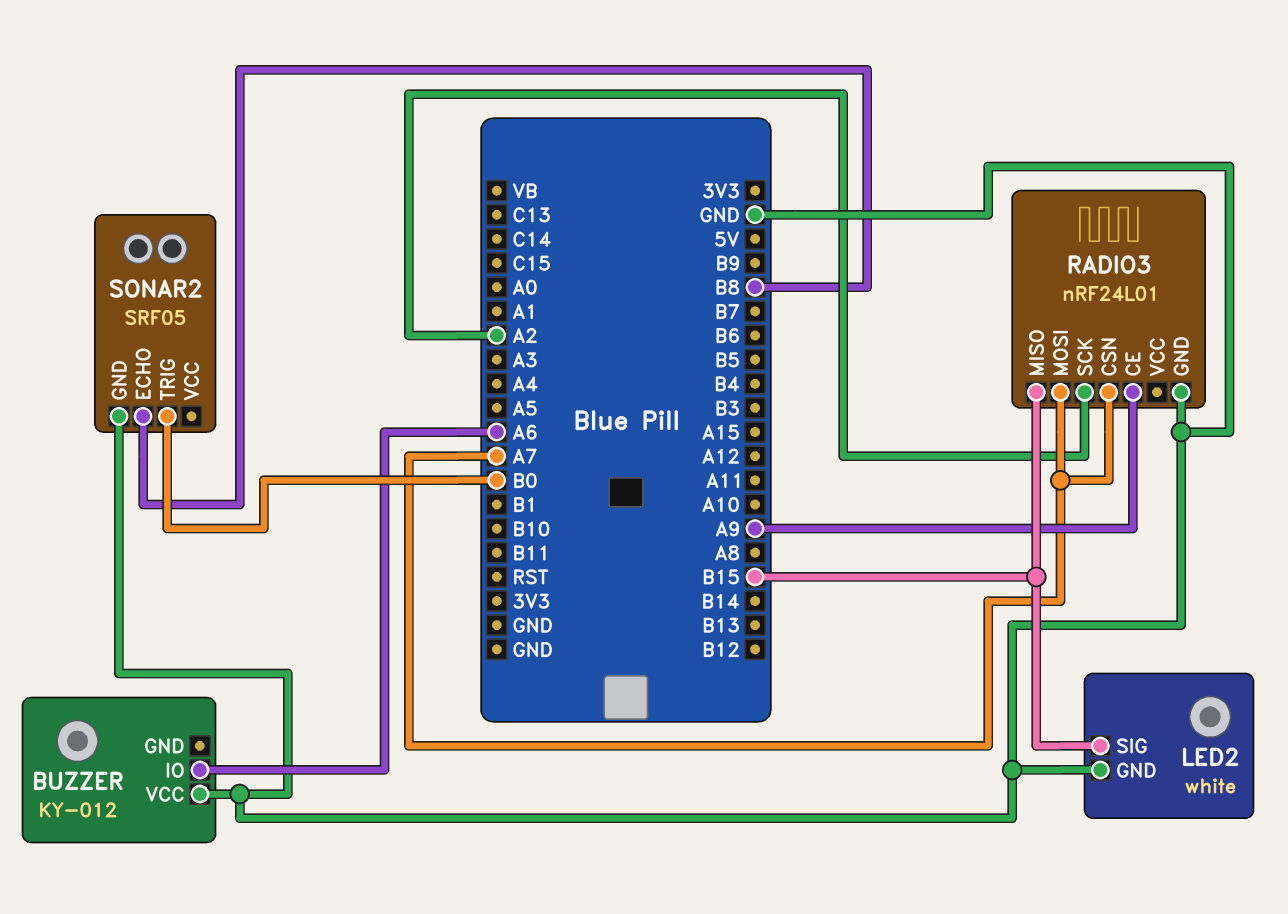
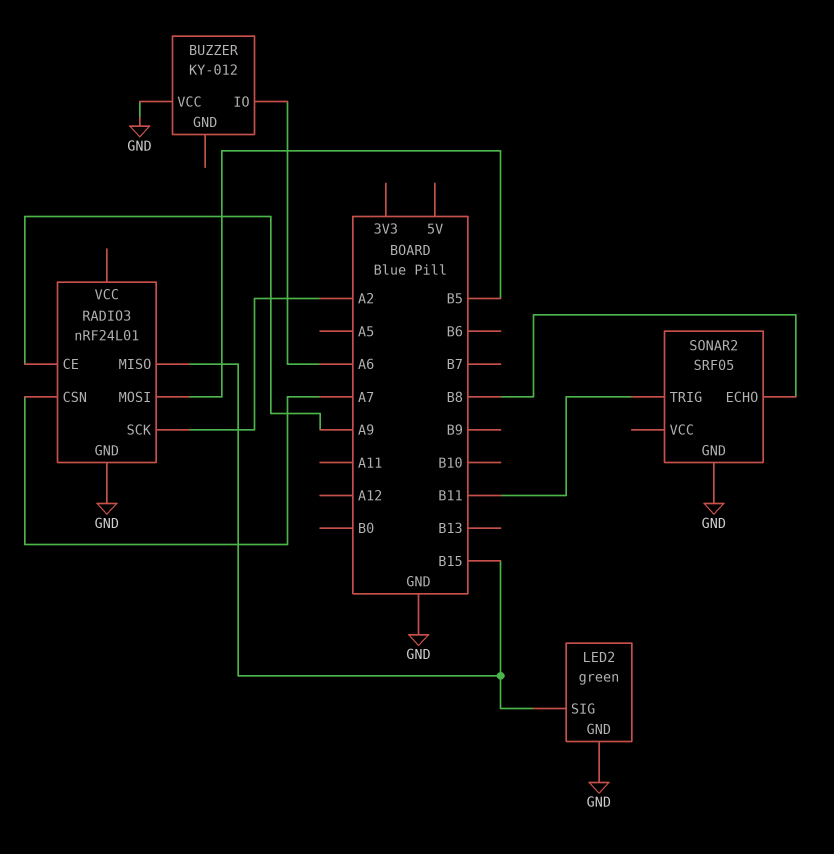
LED2: white -> green
RADIO3 pin MOSI: A7 -> B5
SONAR2 pin TRIG: B0 -> B11

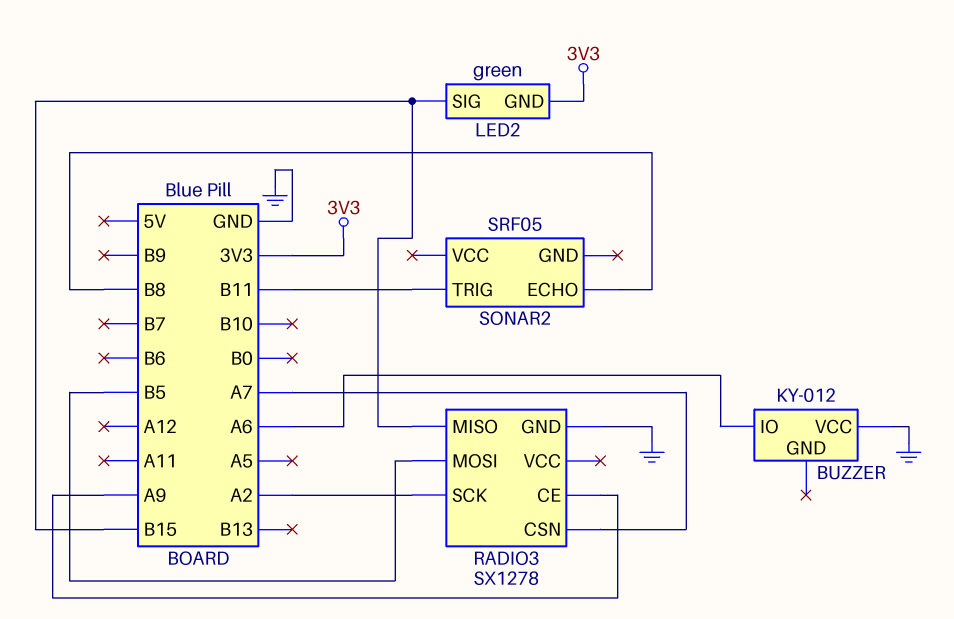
LED2 pin GND: GND -> 3V3
RADIO3: nRF24L01 -> SX1278
SONAR2 pin GND: GND -> none

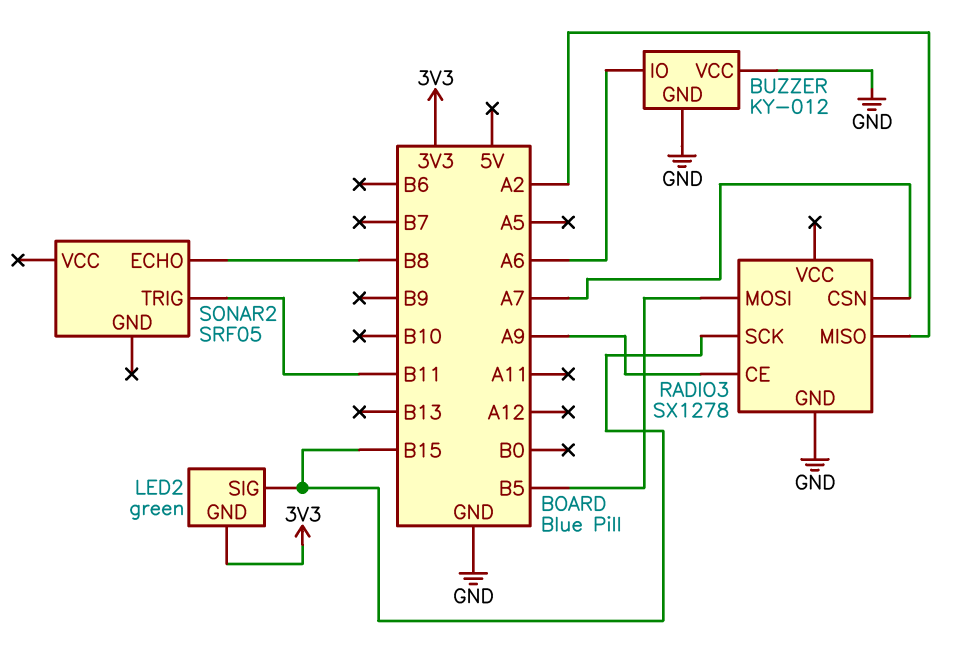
BUZZER pin GND: none -> GND
RADIO3 pin MISO: B15 -> A2
RADIO3 pin SCK: A2 -> B15

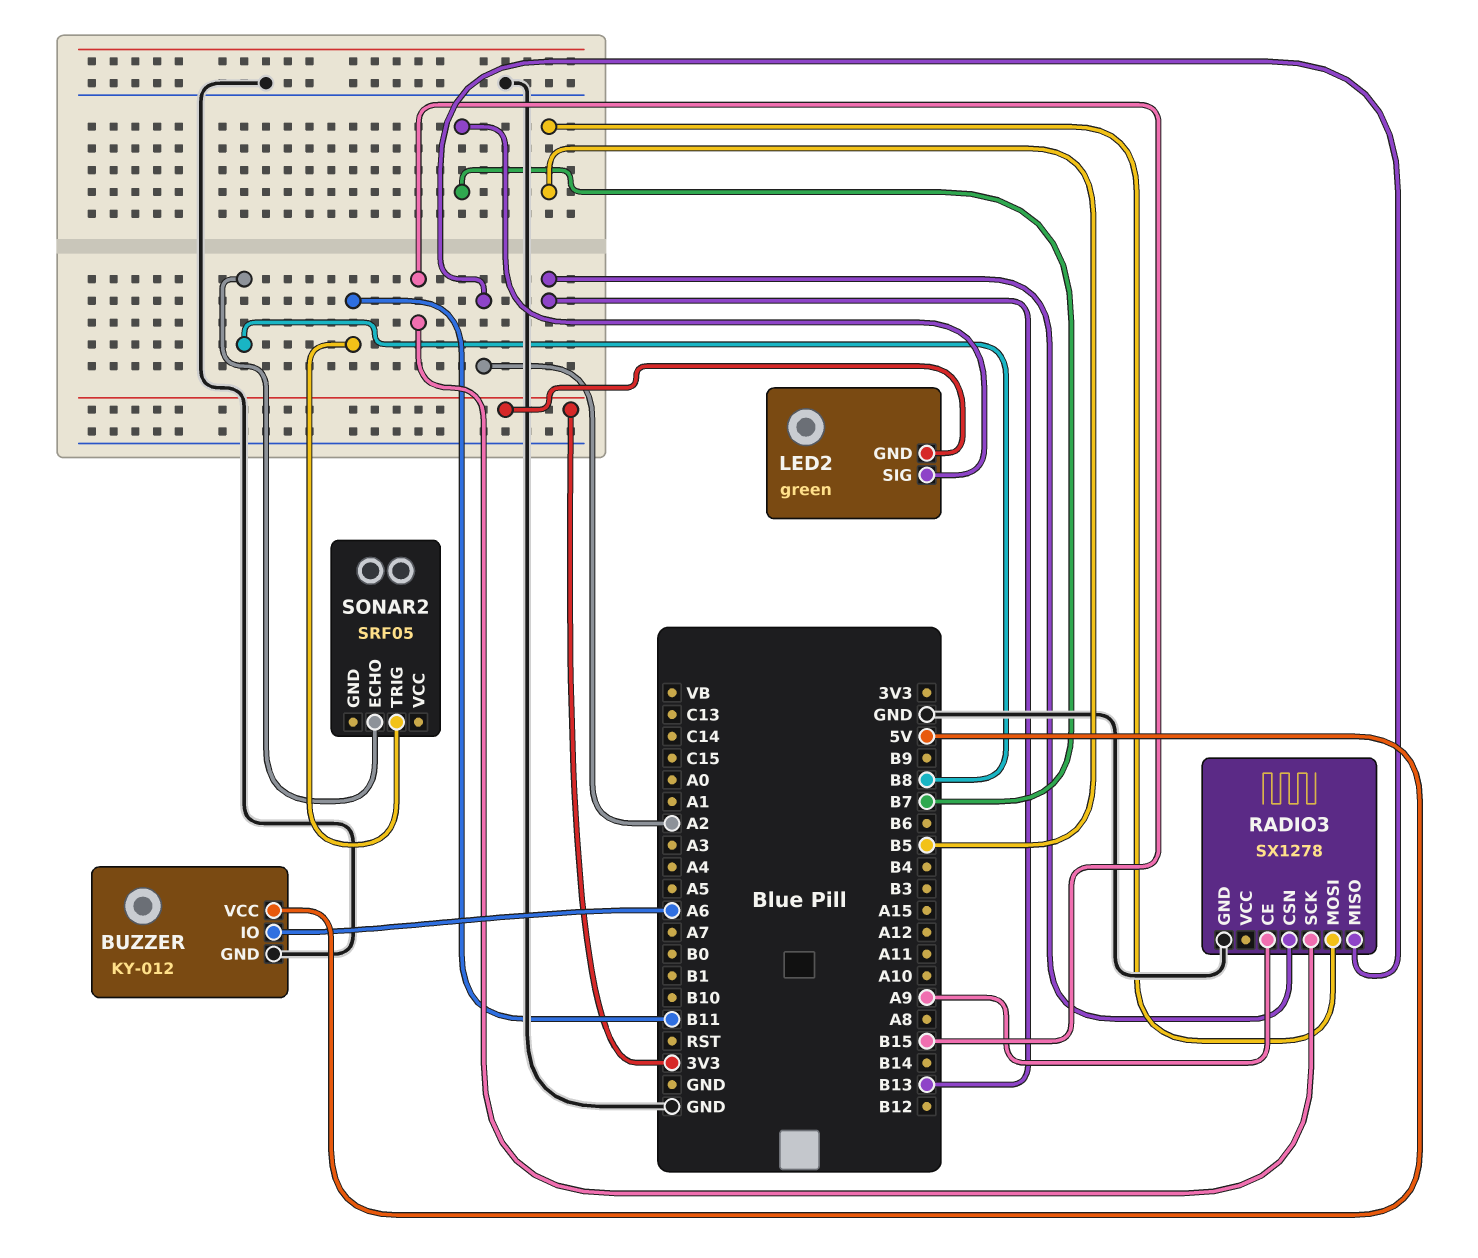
BUZZER pin VCC: GND -> 5V
LED2 pin SIG: B15 -> B7
RADIO3 pin CSN: A7 -> B13

